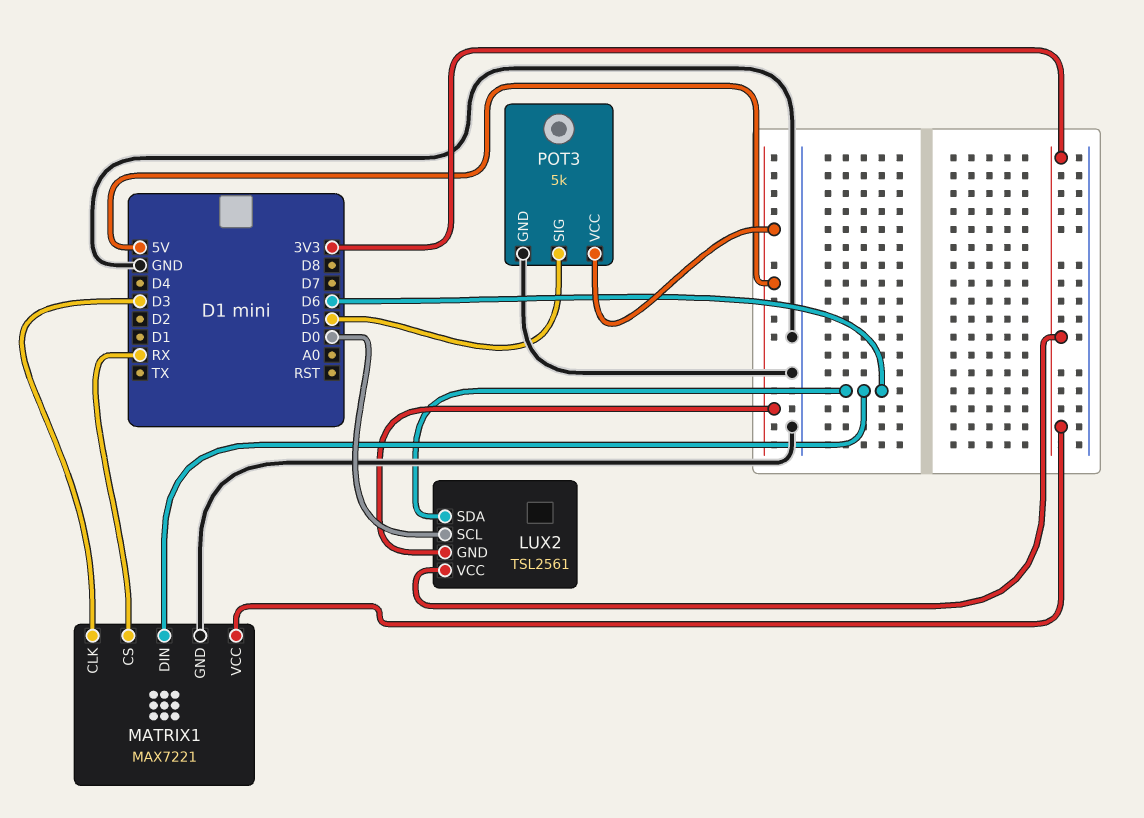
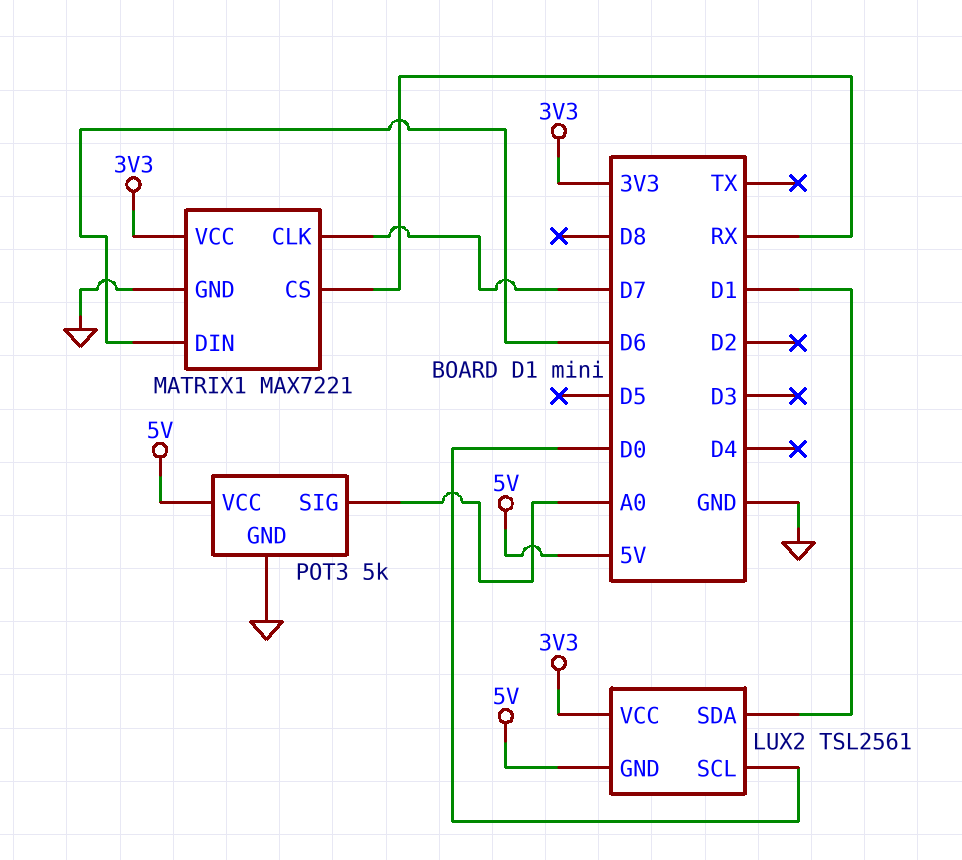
LUX2 pin SDA: D6 -> D1
MATRIX1 pin CLK: D3 -> D7
POT3 pin SIG: D5 -> A0

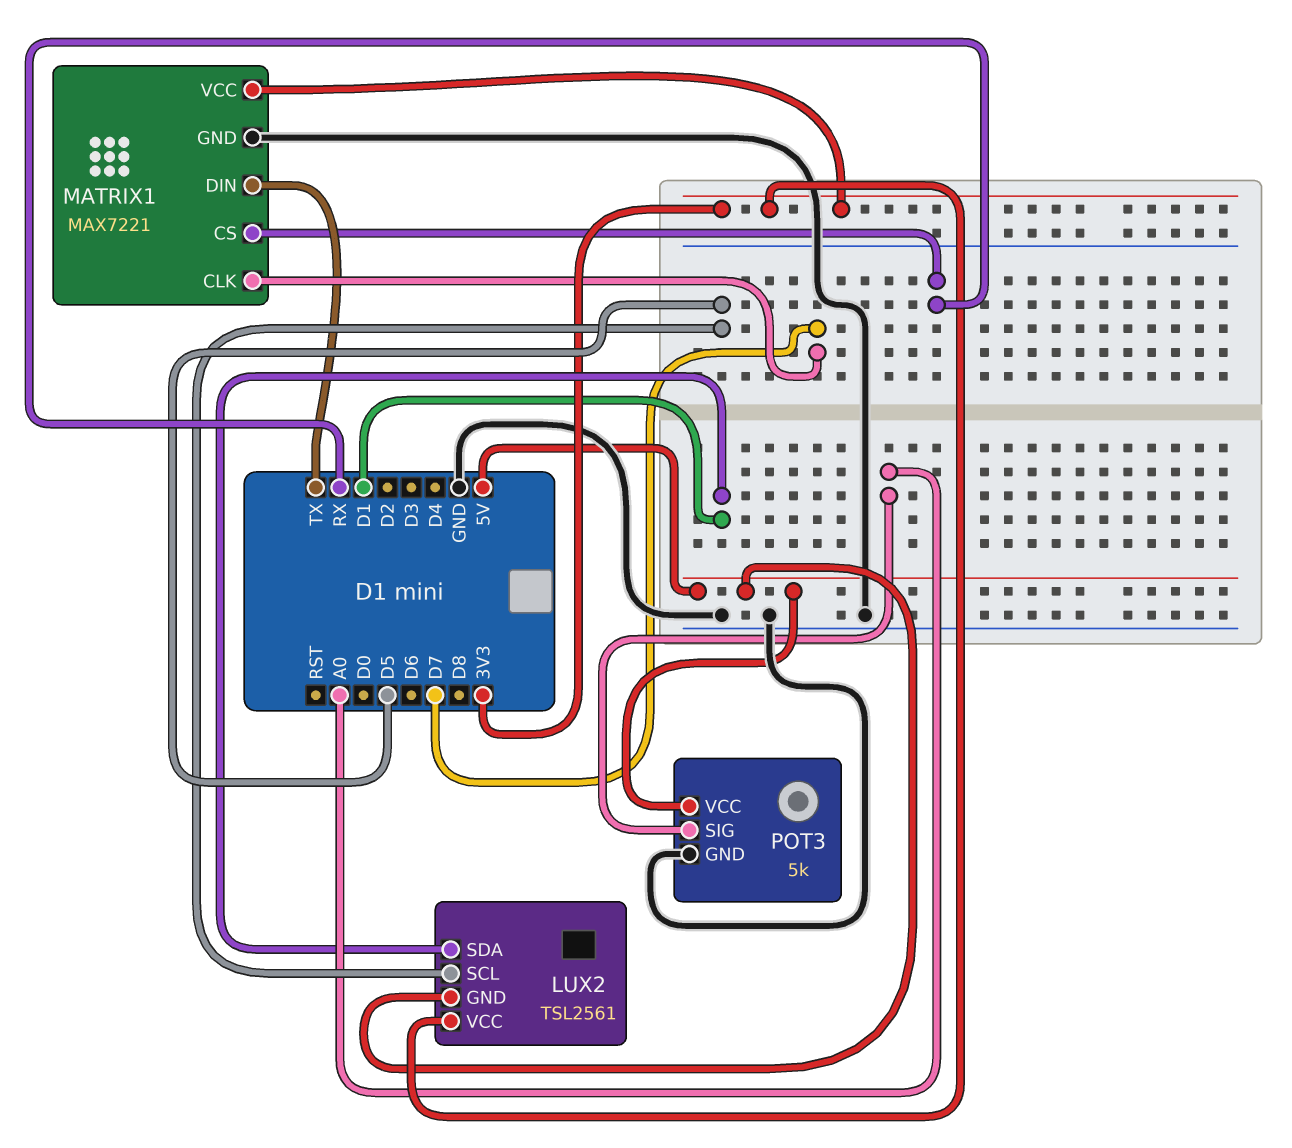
LUX2 pin SCL: D0 -> D5
MATRIX1 pin DIN: D6 -> TX

